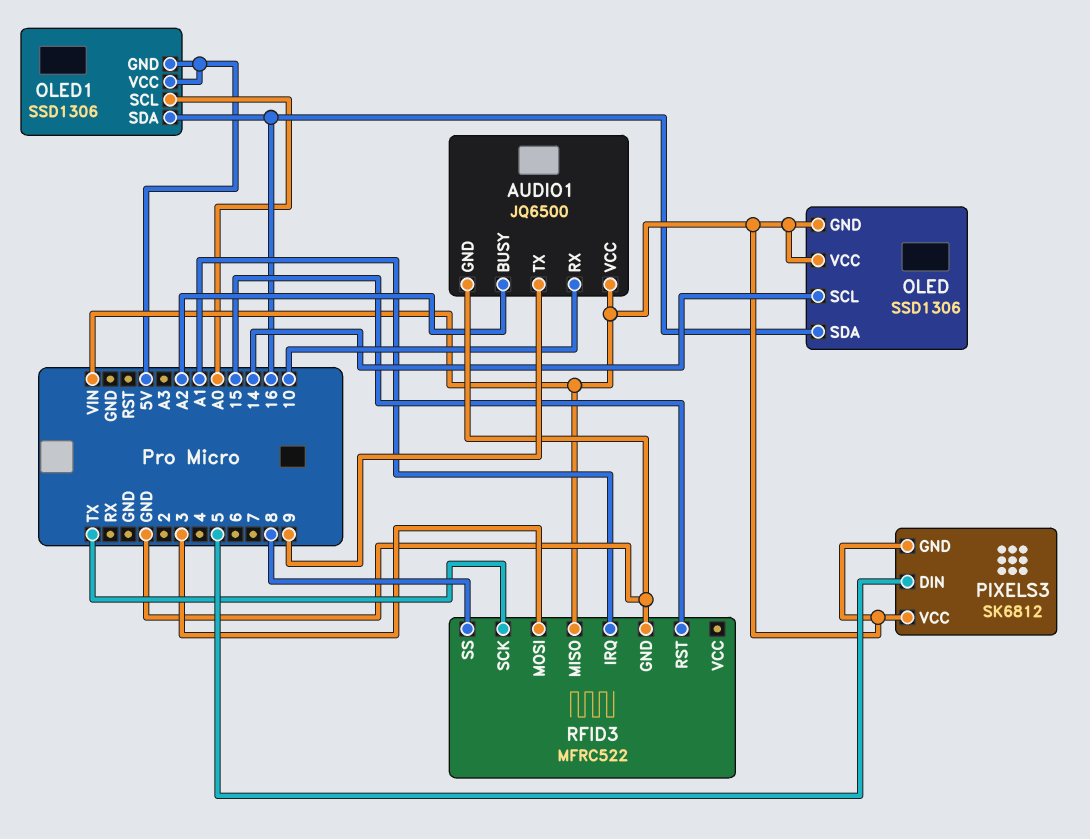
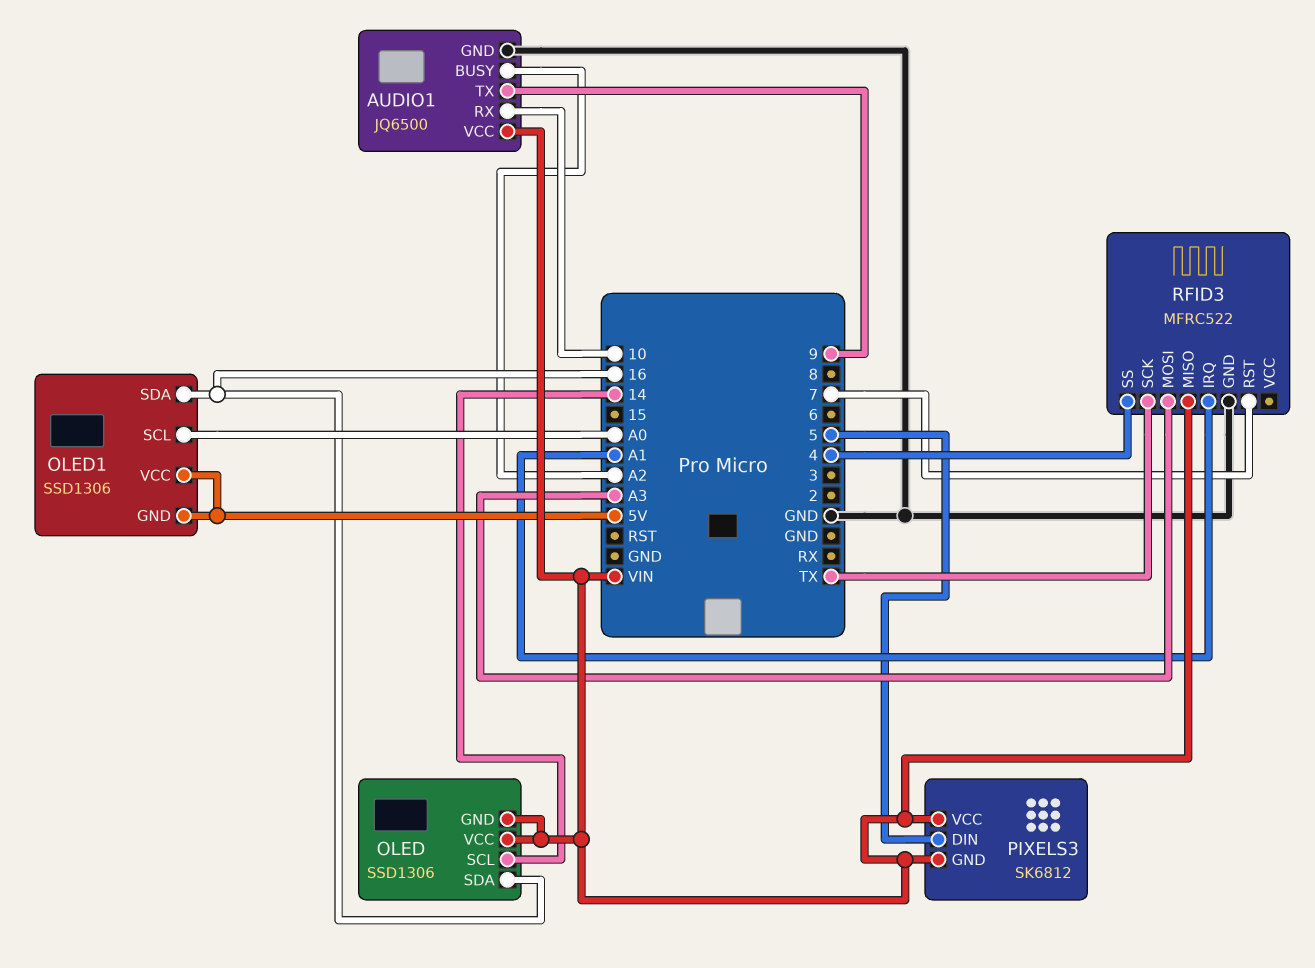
RFID3 pin MOSI: 3 -> A3
RFID3 pin RST: 15 -> 7
RFID3 pin SS: 8 -> 4

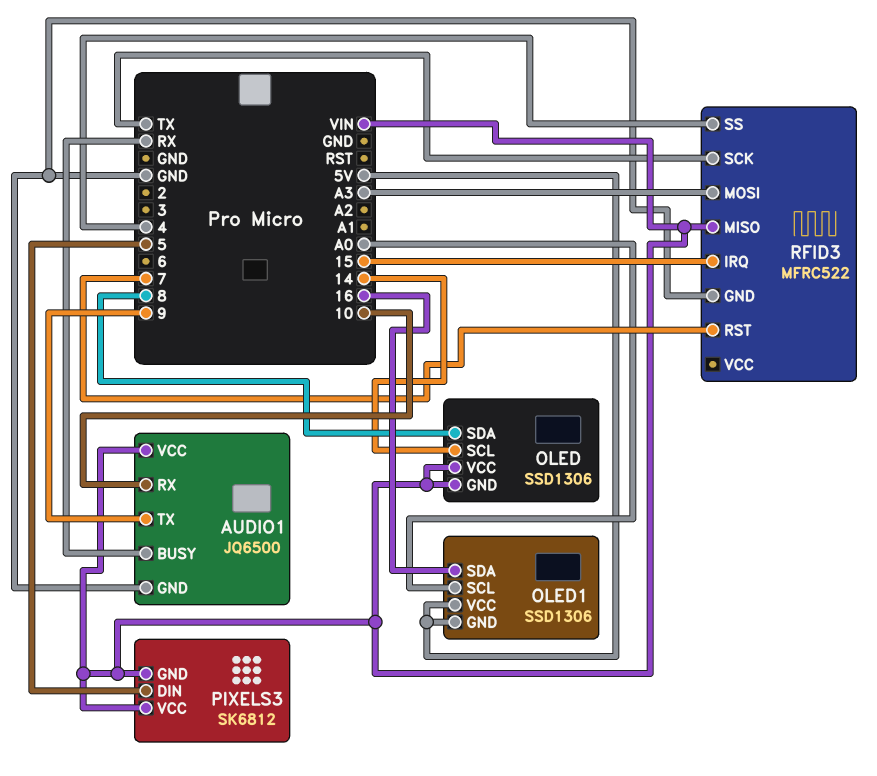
AUDIO1 pin BUSY: A2 -> RX
OLED pin SDA: 16 -> 8
RFID3 pin IRQ: A1 -> 15

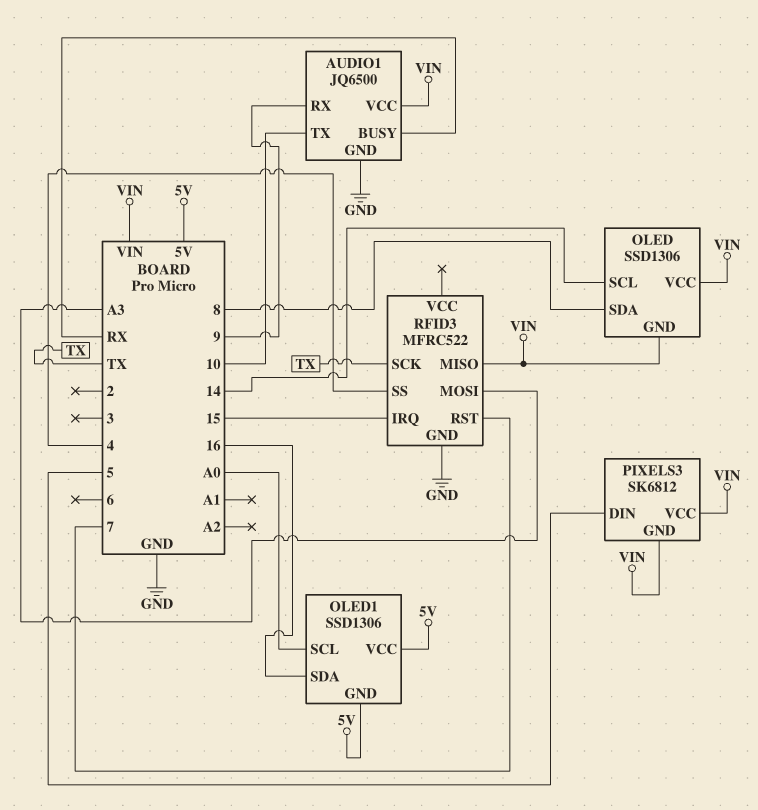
AUDIO1 pin RX: 10 -> 9
AUDIO1 pin TX: 9 -> 10

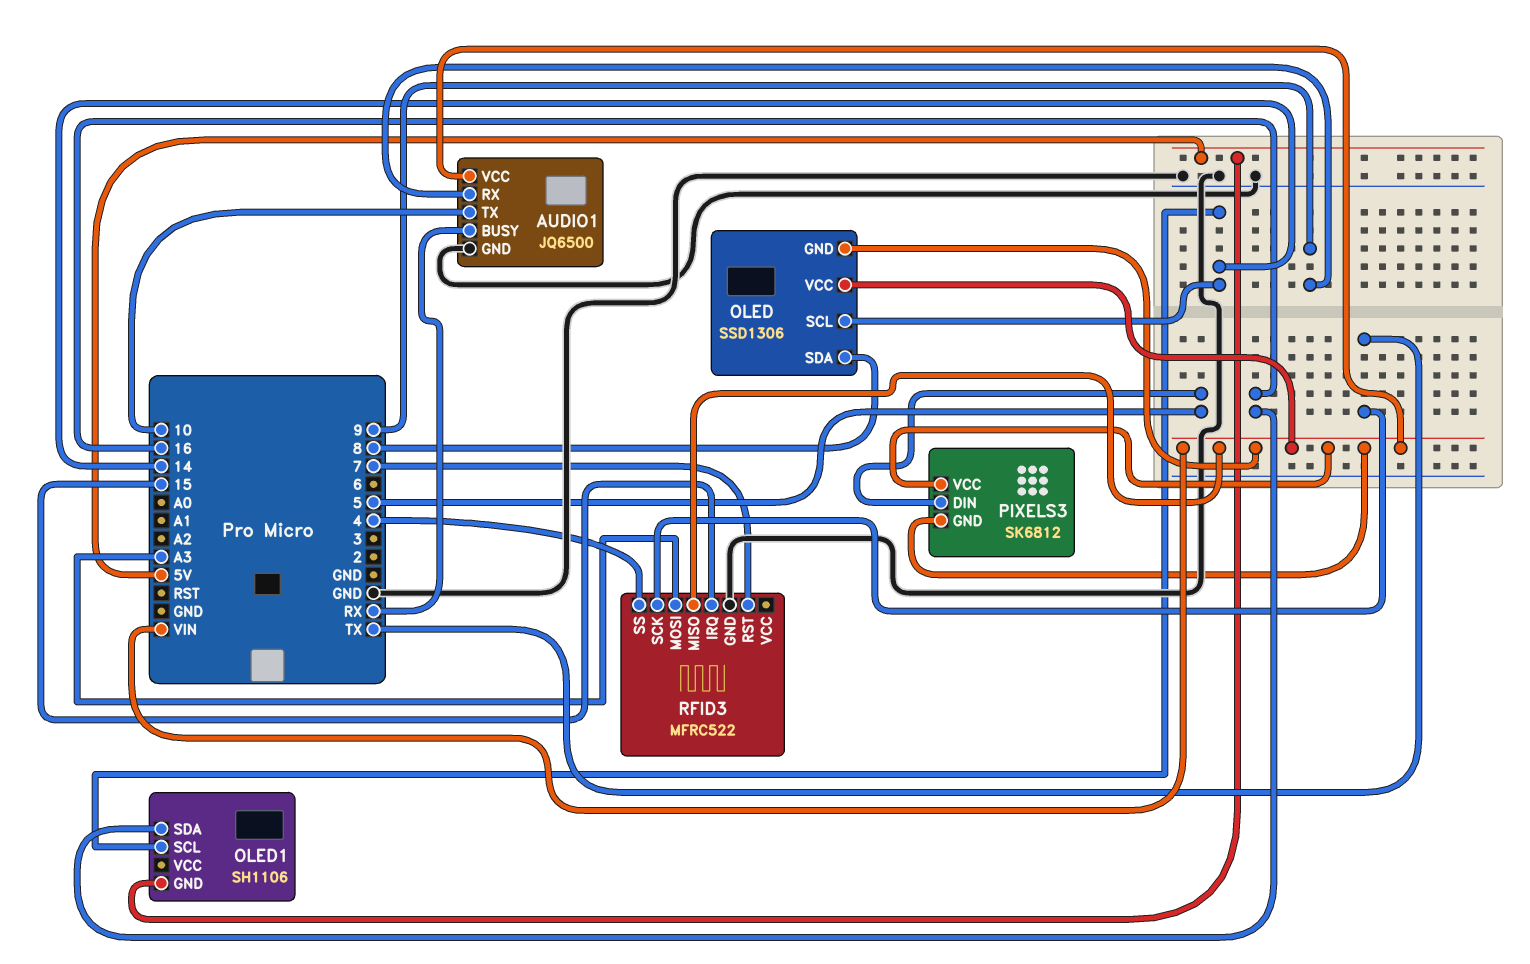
OLED1: SSD1306 -> SH1106
OLED1 pin SCL: A0 -> 14
OLED1 pin VCC: 5V -> none

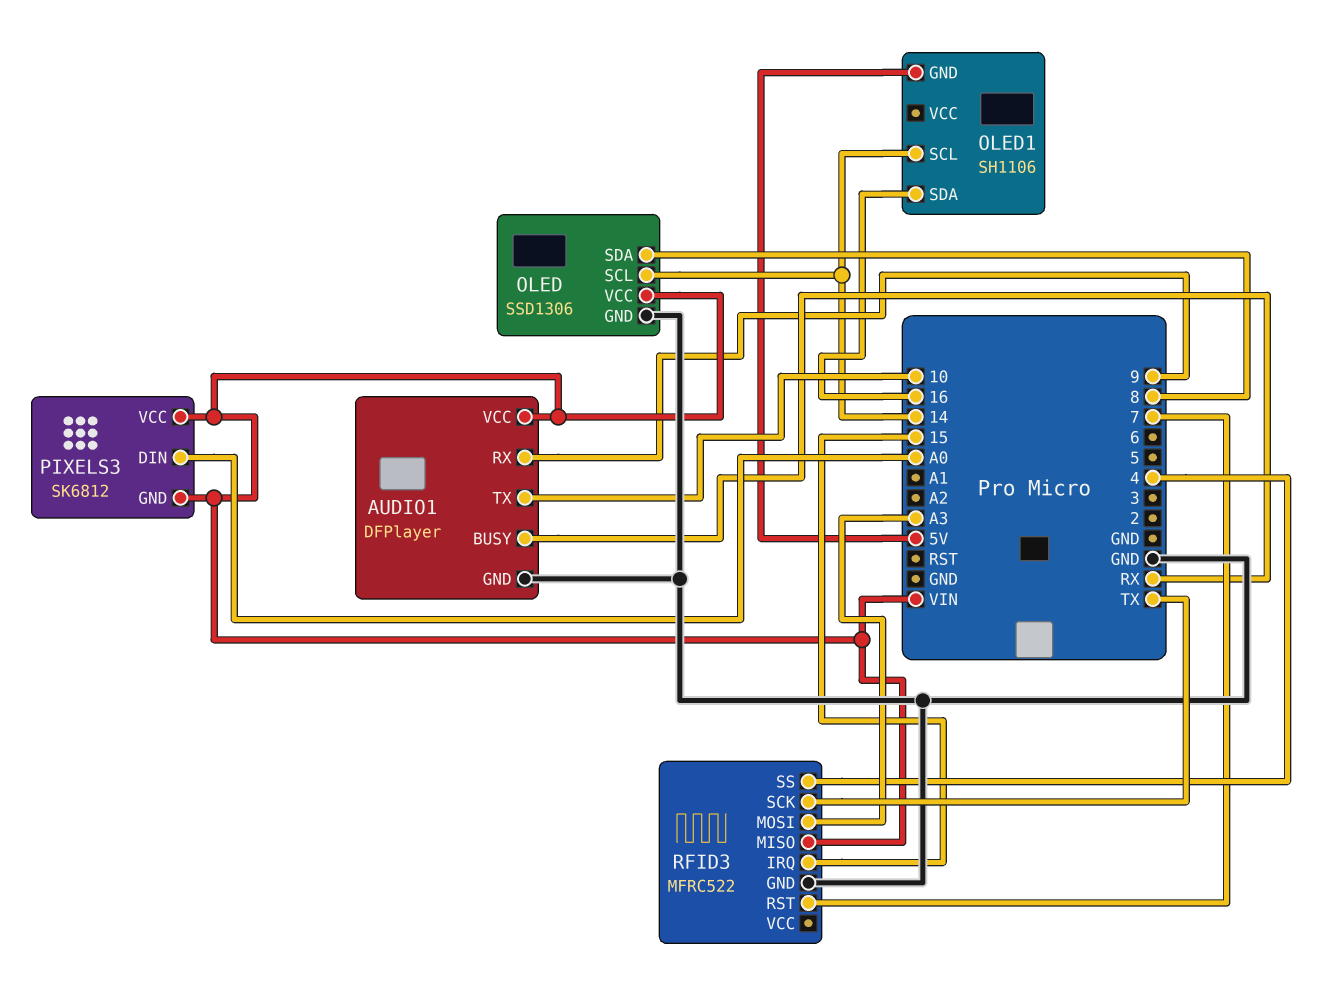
AUDIO1: JQ6500 -> DFPlayer
OLED pin GND: VIN -> GND
PIXELS3 pin DIN: 5 -> A0

